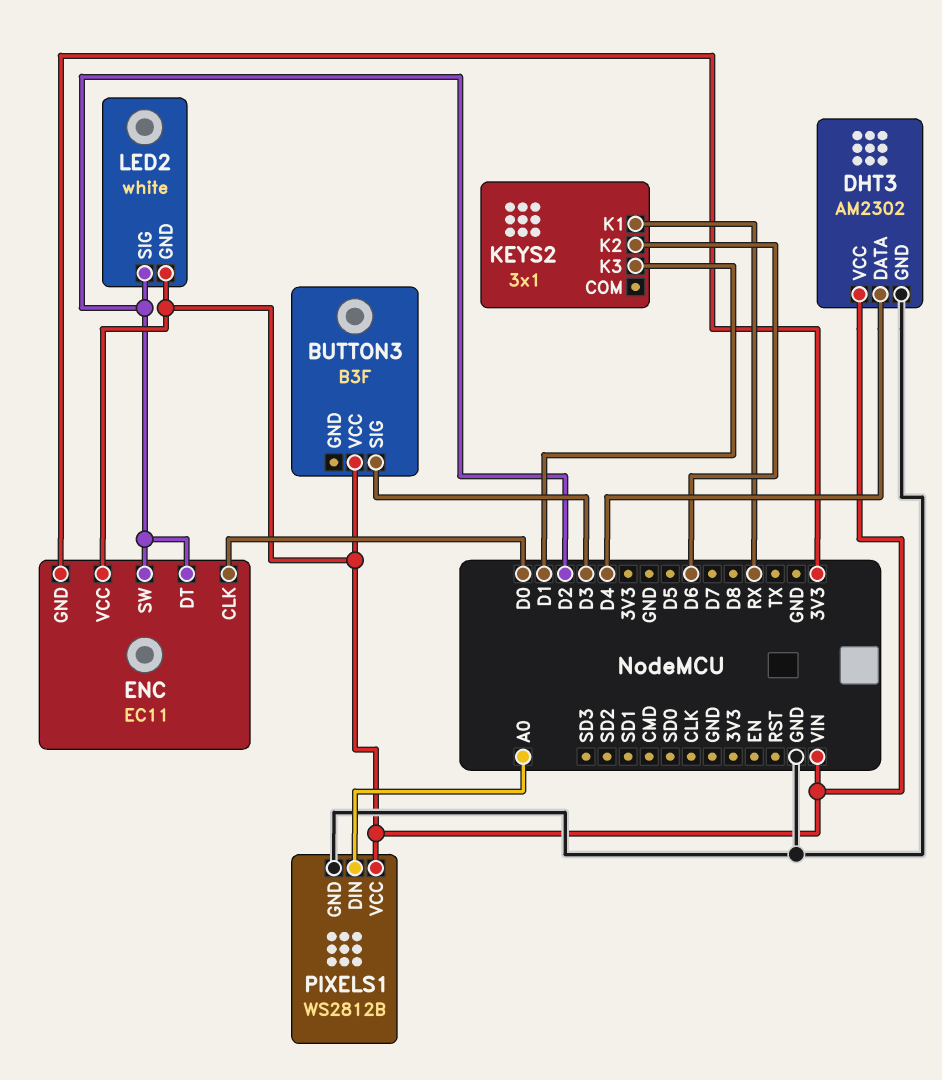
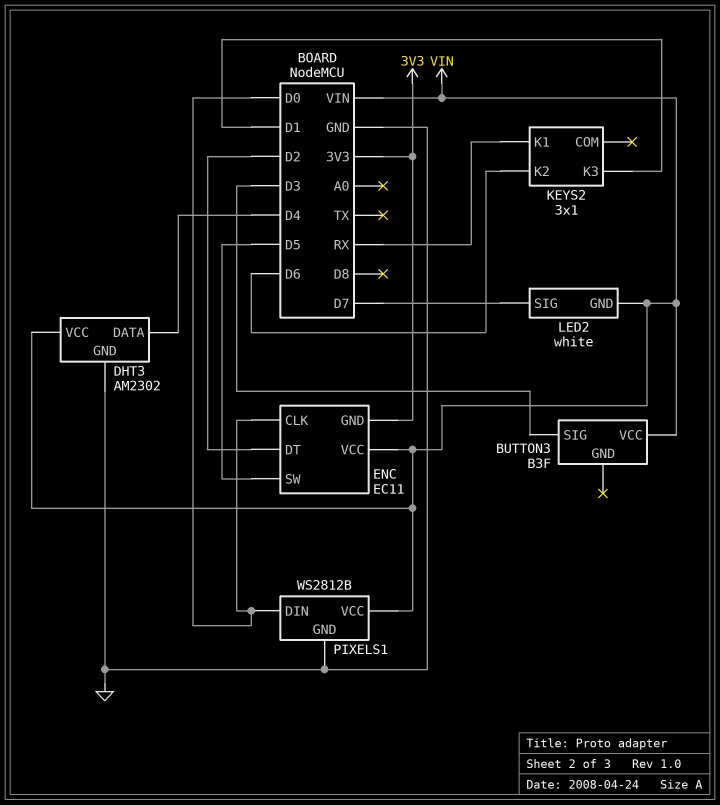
ENC pin SW: D2 -> D5
LED2 pin SIG: D2 -> D7
PIXELS1 pin DIN: A0 -> D0

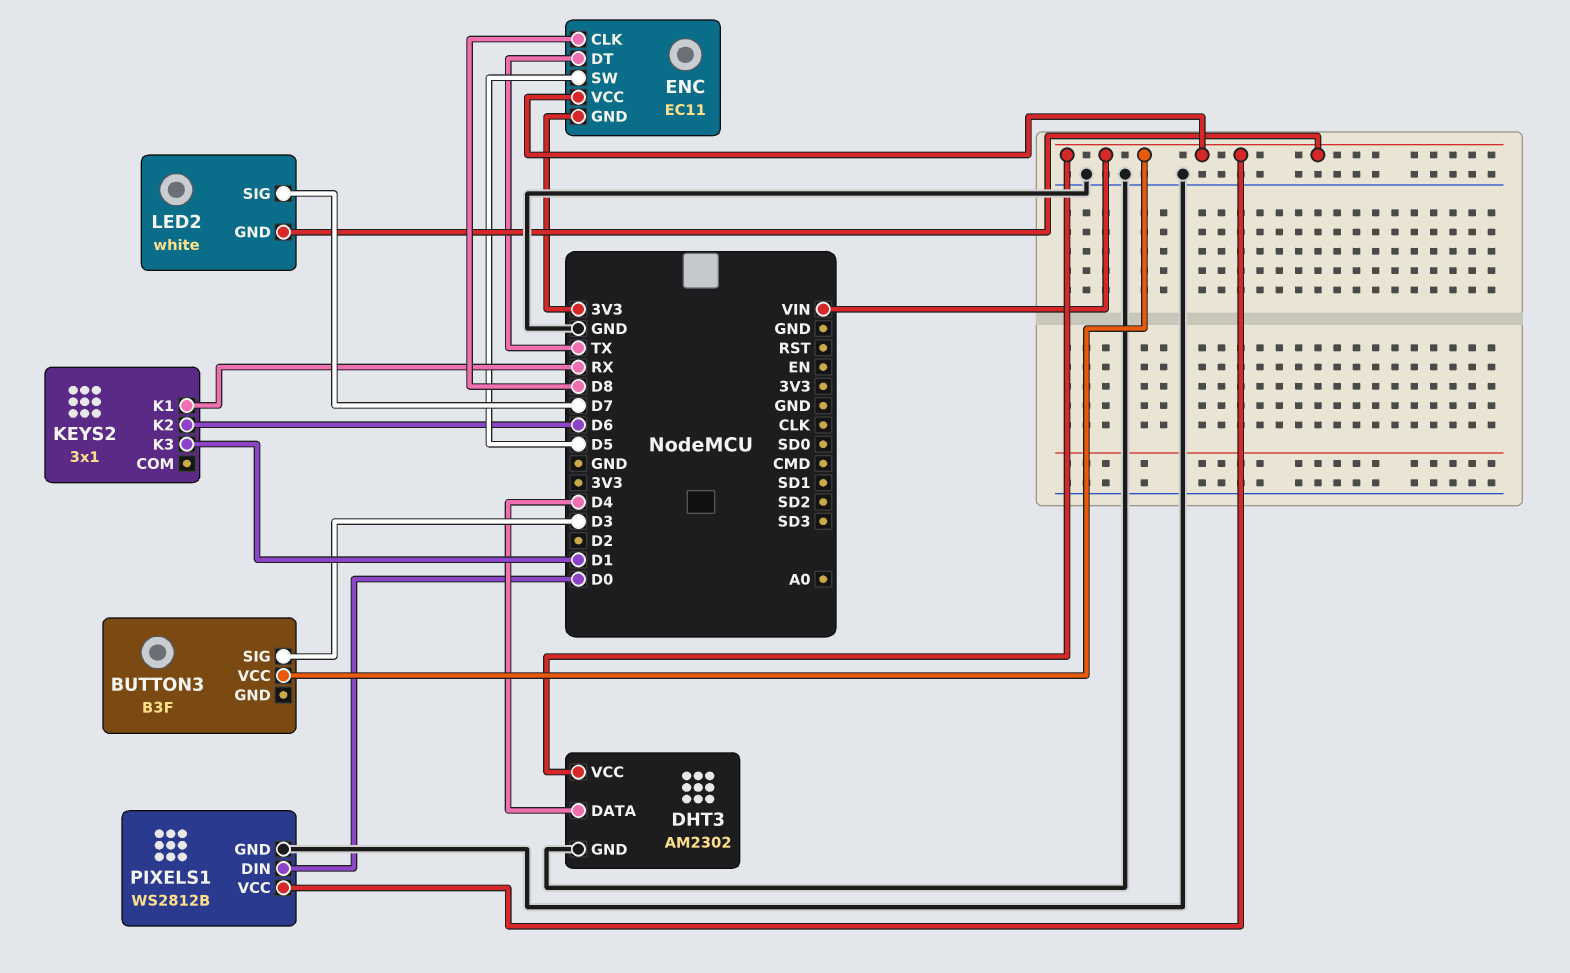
ENC pin CLK: D0 -> D8
ENC pin DT: D2 -> TX

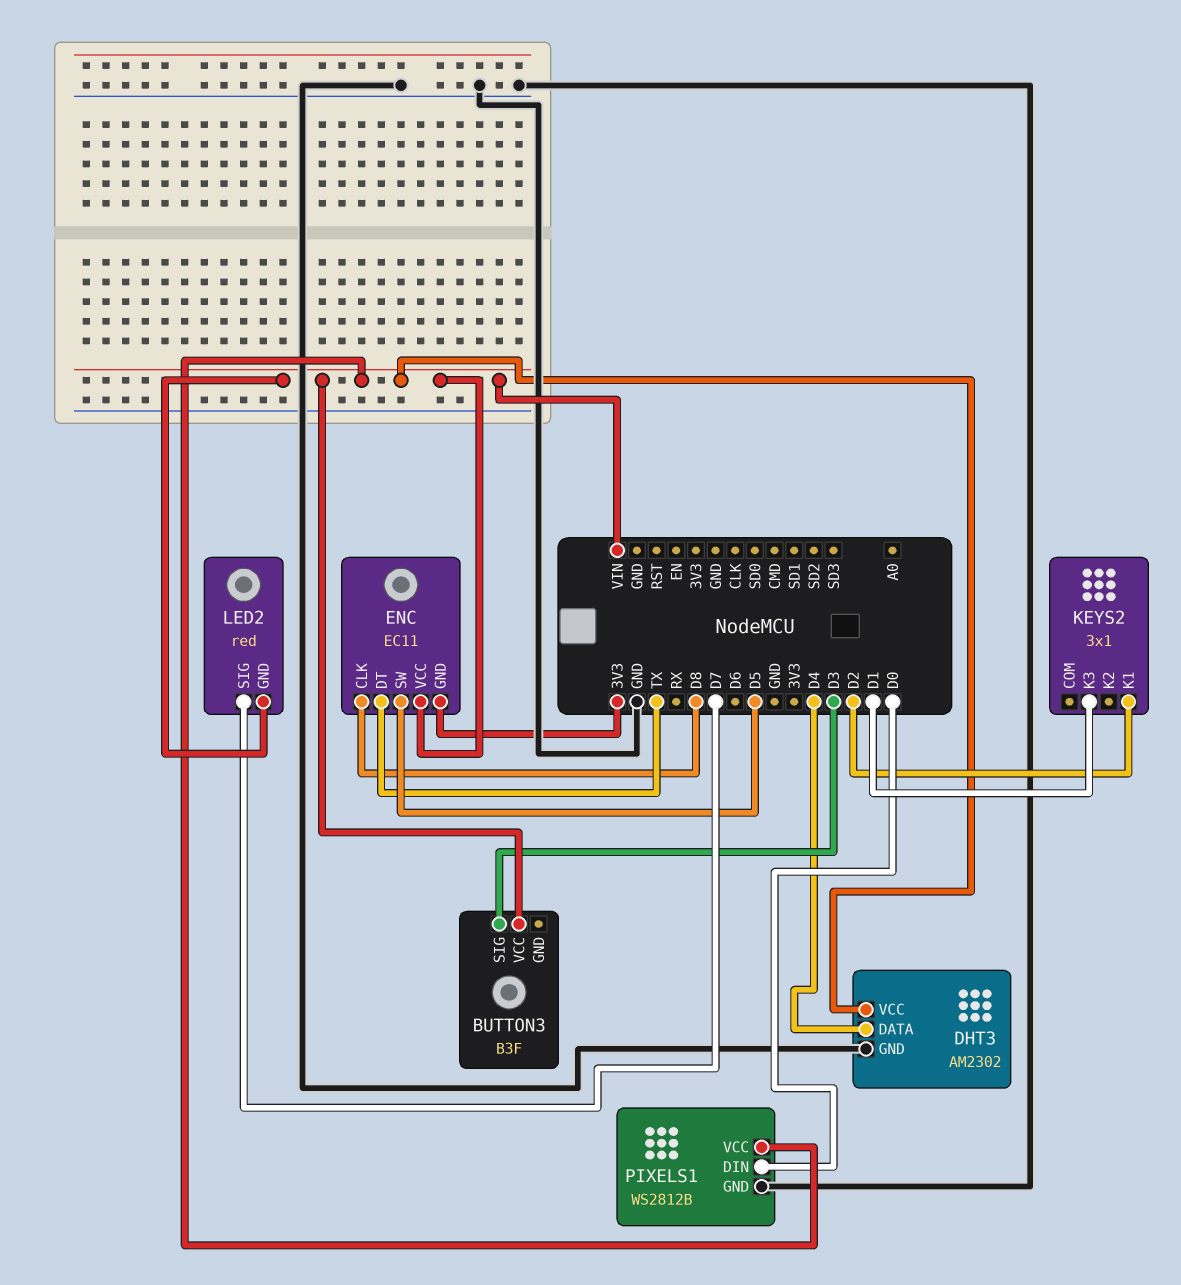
KEYS2 pin K1: RX -> D2
KEYS2 pin K2: D6 -> none
LED2: white -> red

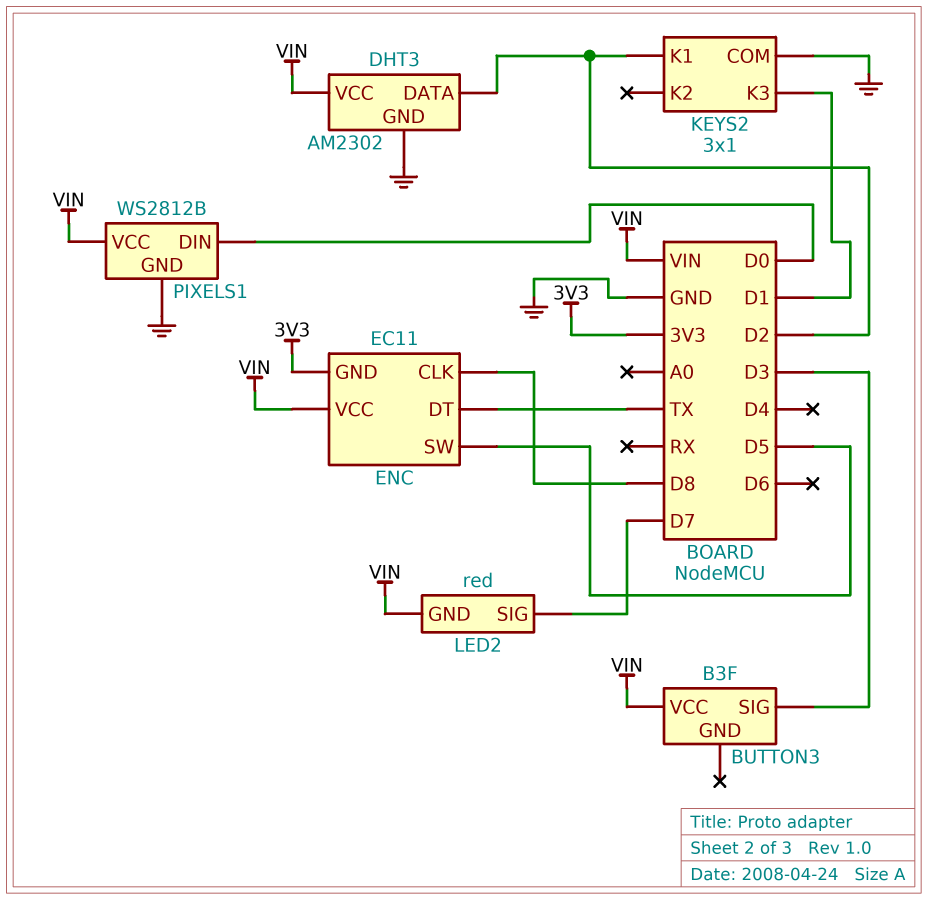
DHT3 pin DATA: D4 -> D2
KEYS2 pin COM: none -> GND

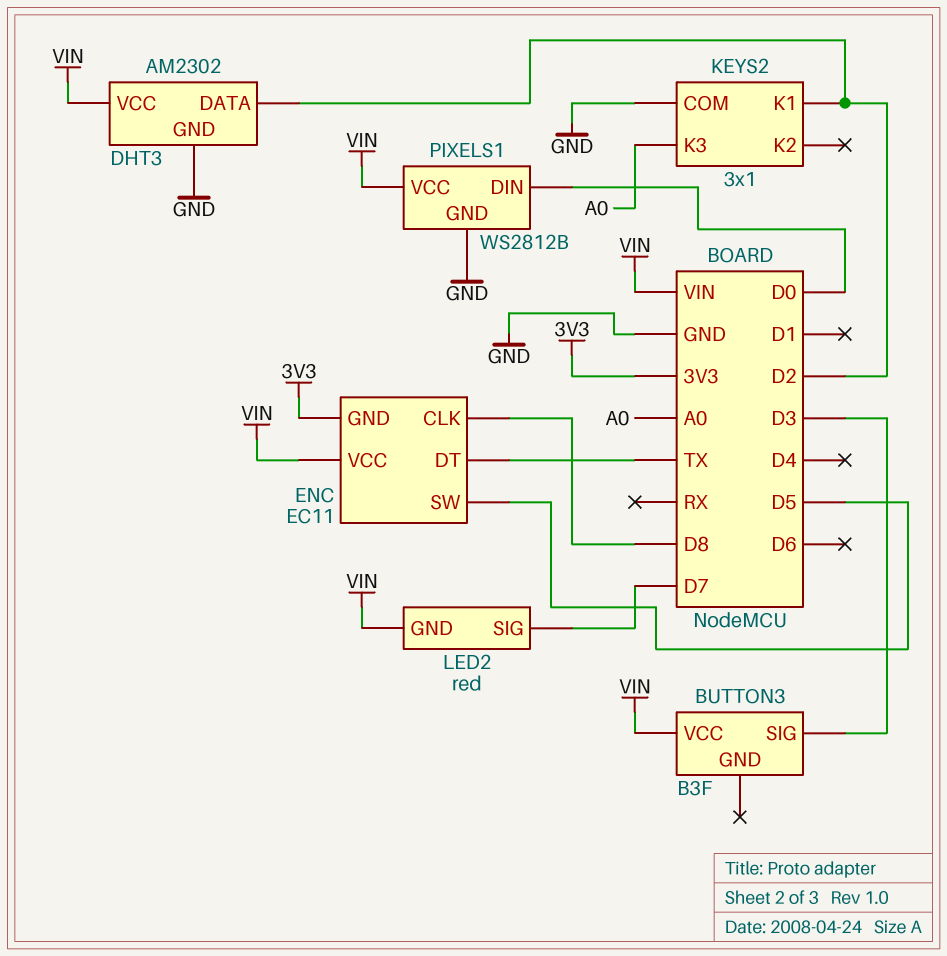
KEYS2 pin K3: D1 -> A0

